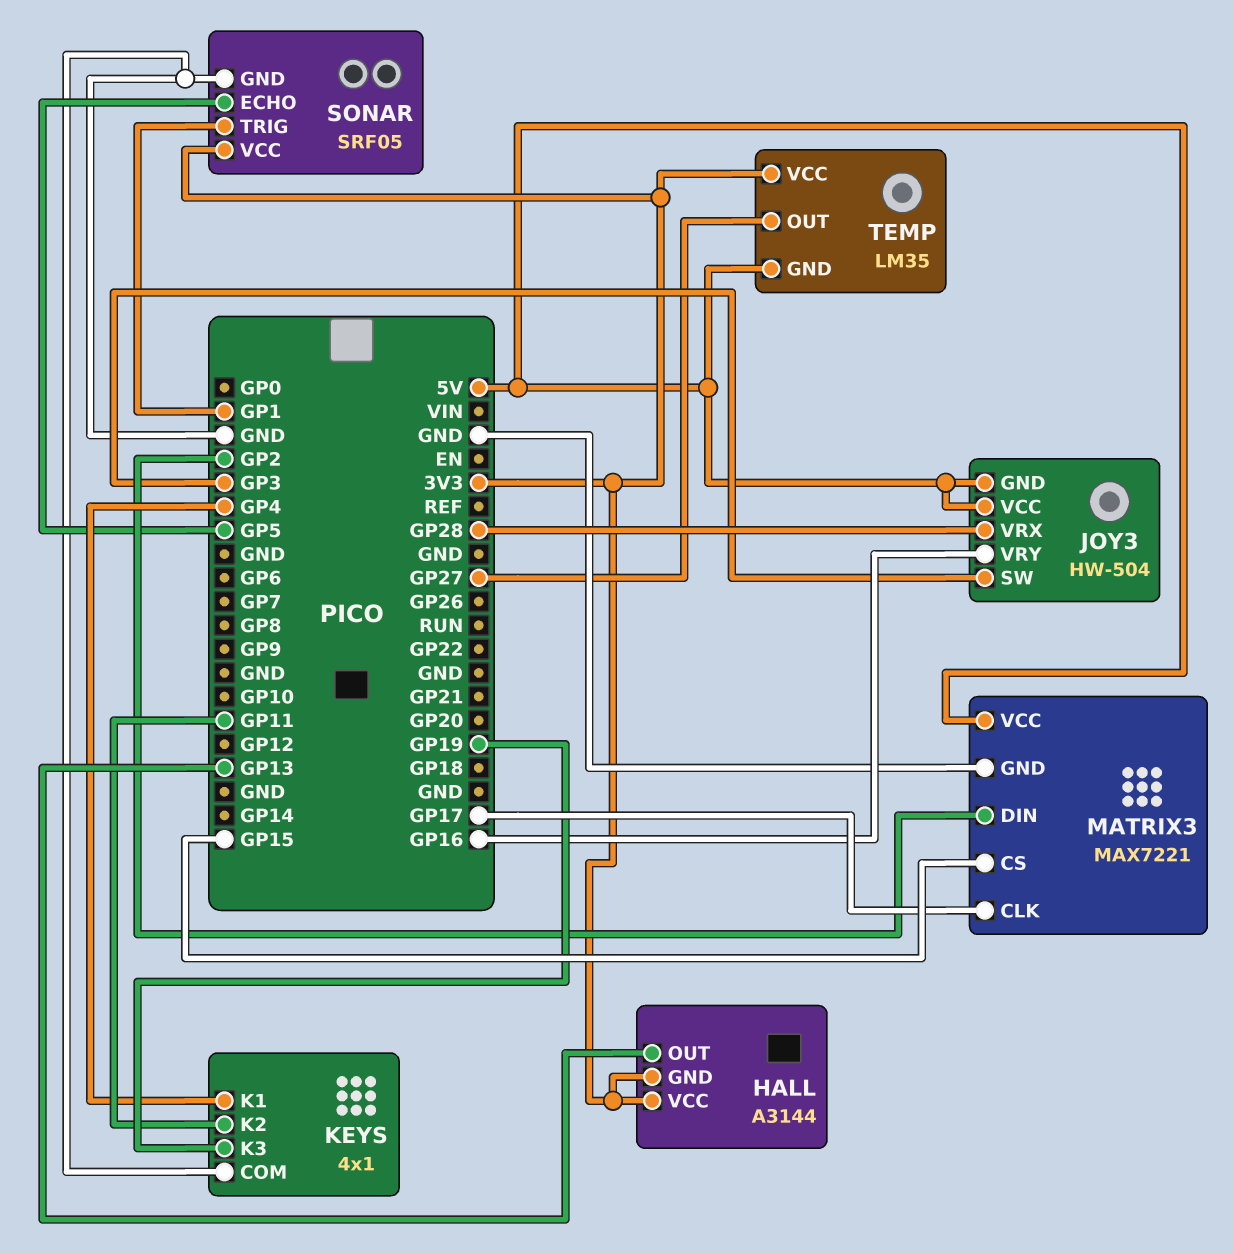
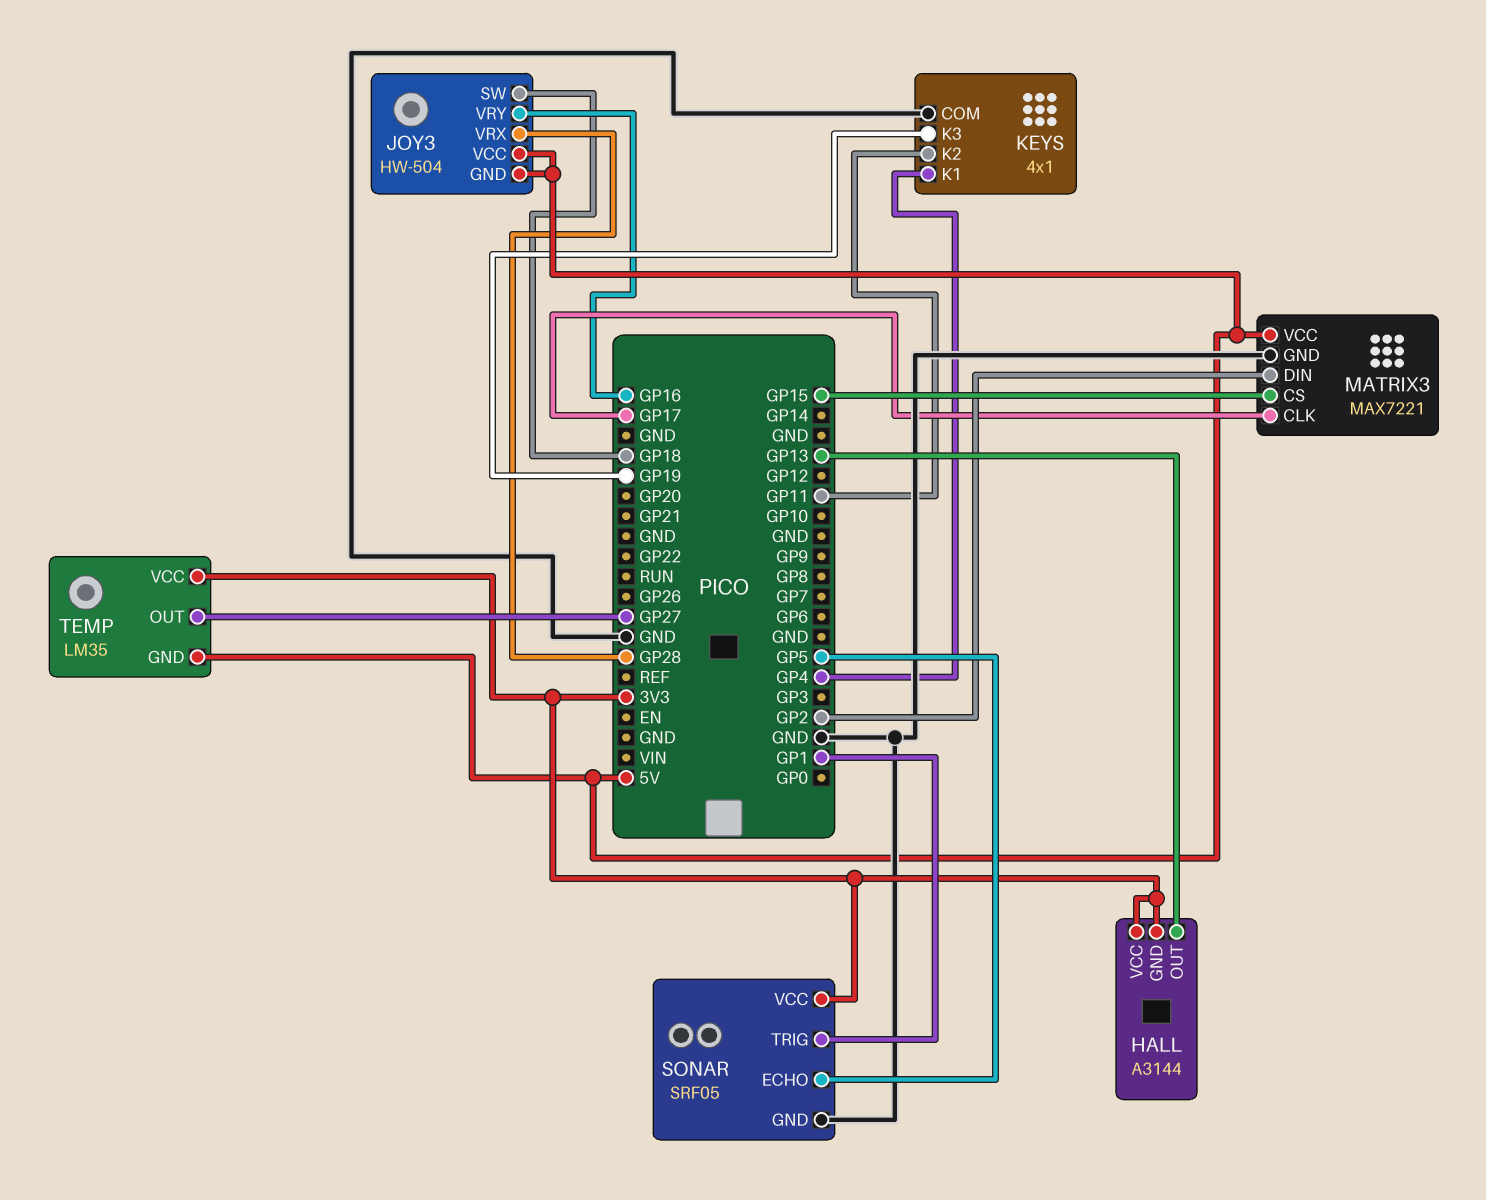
JOY3 pin SW: GP3 -> GP18

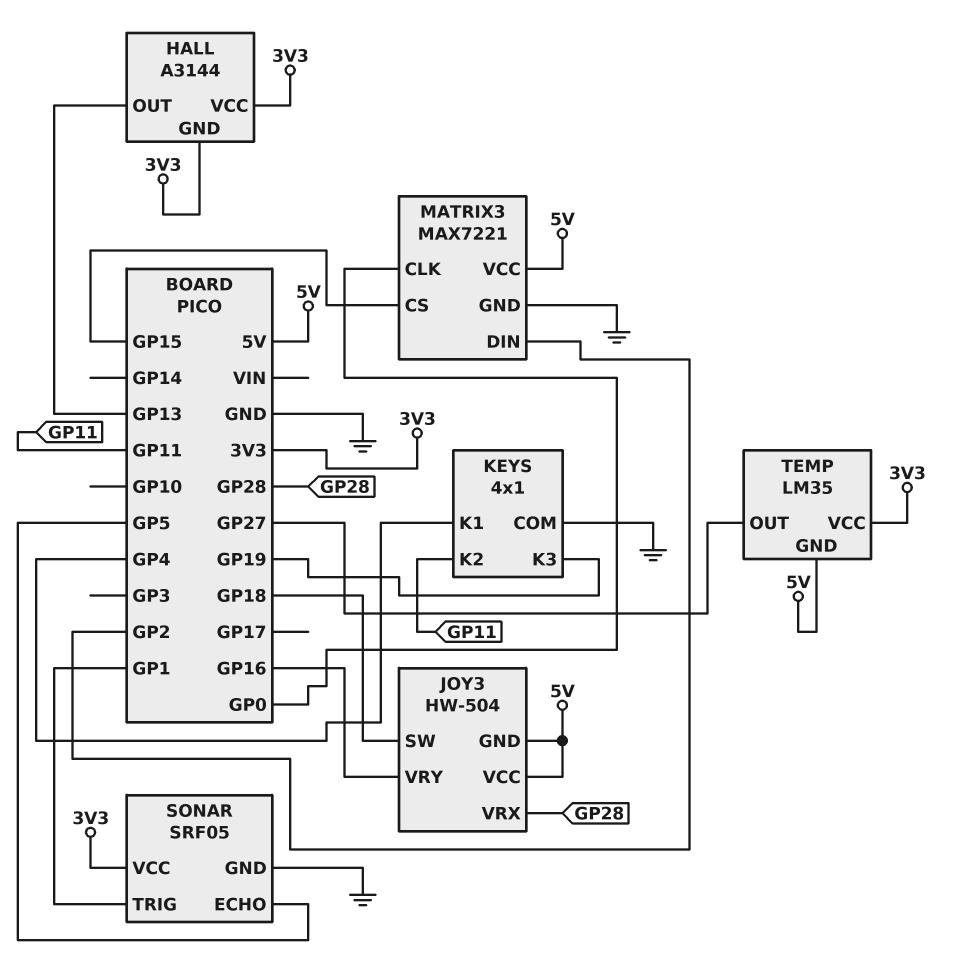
MATRIX3 pin CLK: GP17 -> GP0

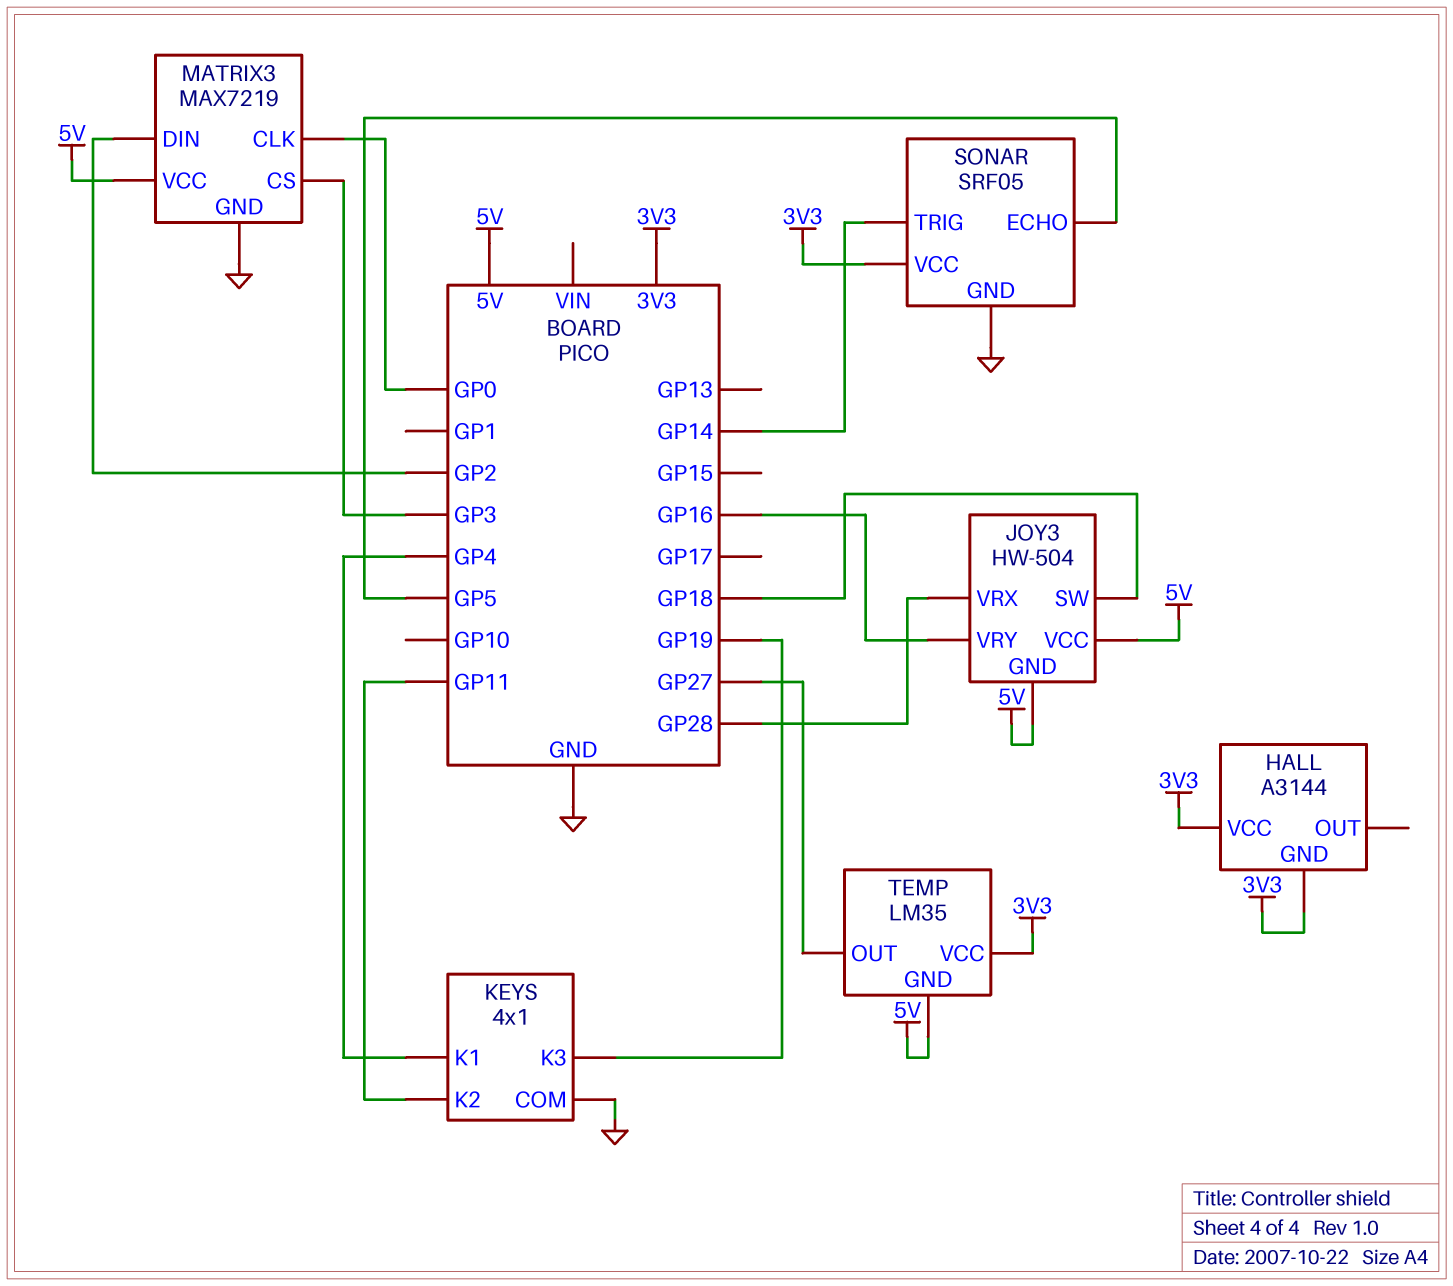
HALL pin OUT: GP13 -> none
MATRIX3: MAX7221 -> MAX7219
MATRIX3 pin CS: GP15 -> GP3
SONAR pin TRIG: GP1 -> GP14

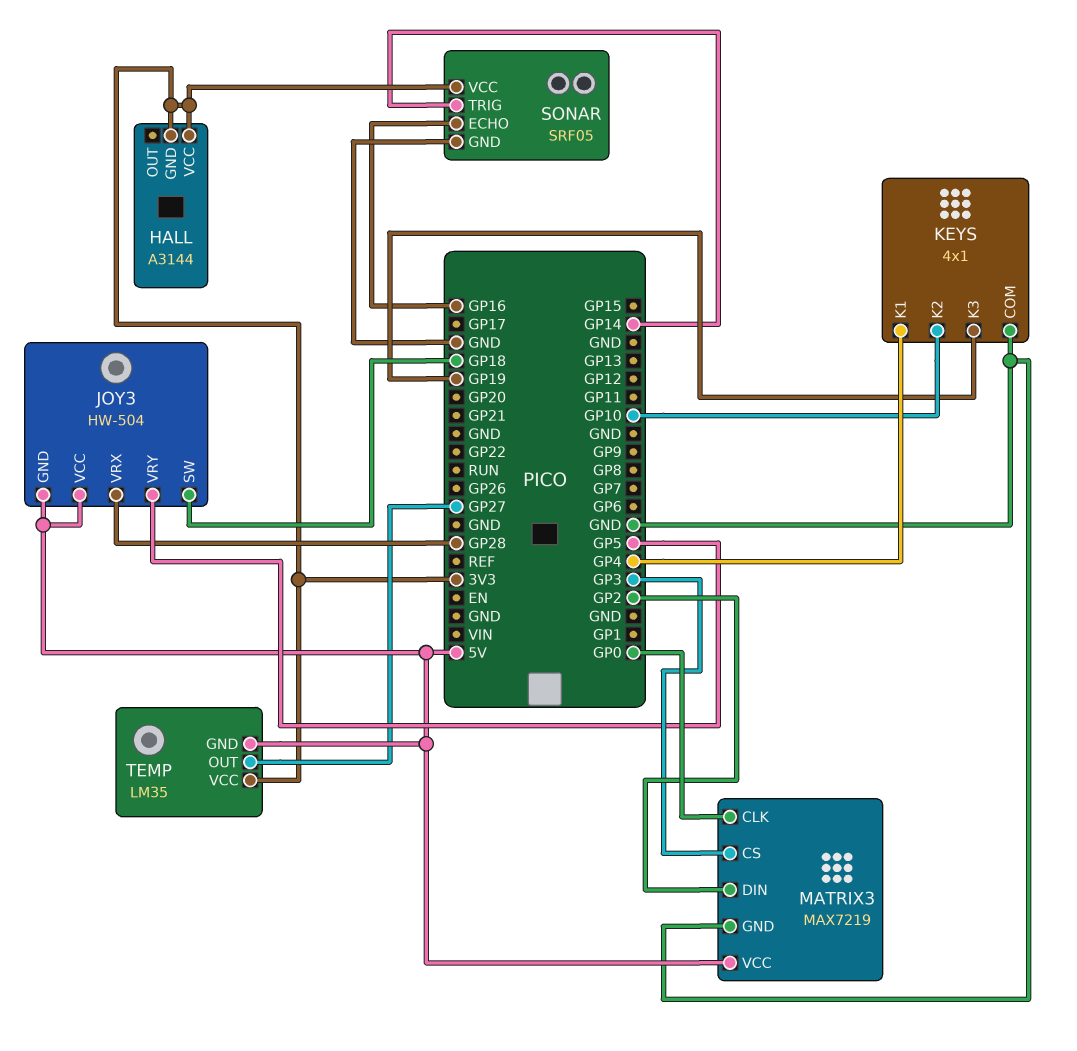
JOY3 pin VRY: GP16 -> GP5
KEYS pin K2: GP11 -> GP10
SONAR pin ECHO: GP5 -> GP16

